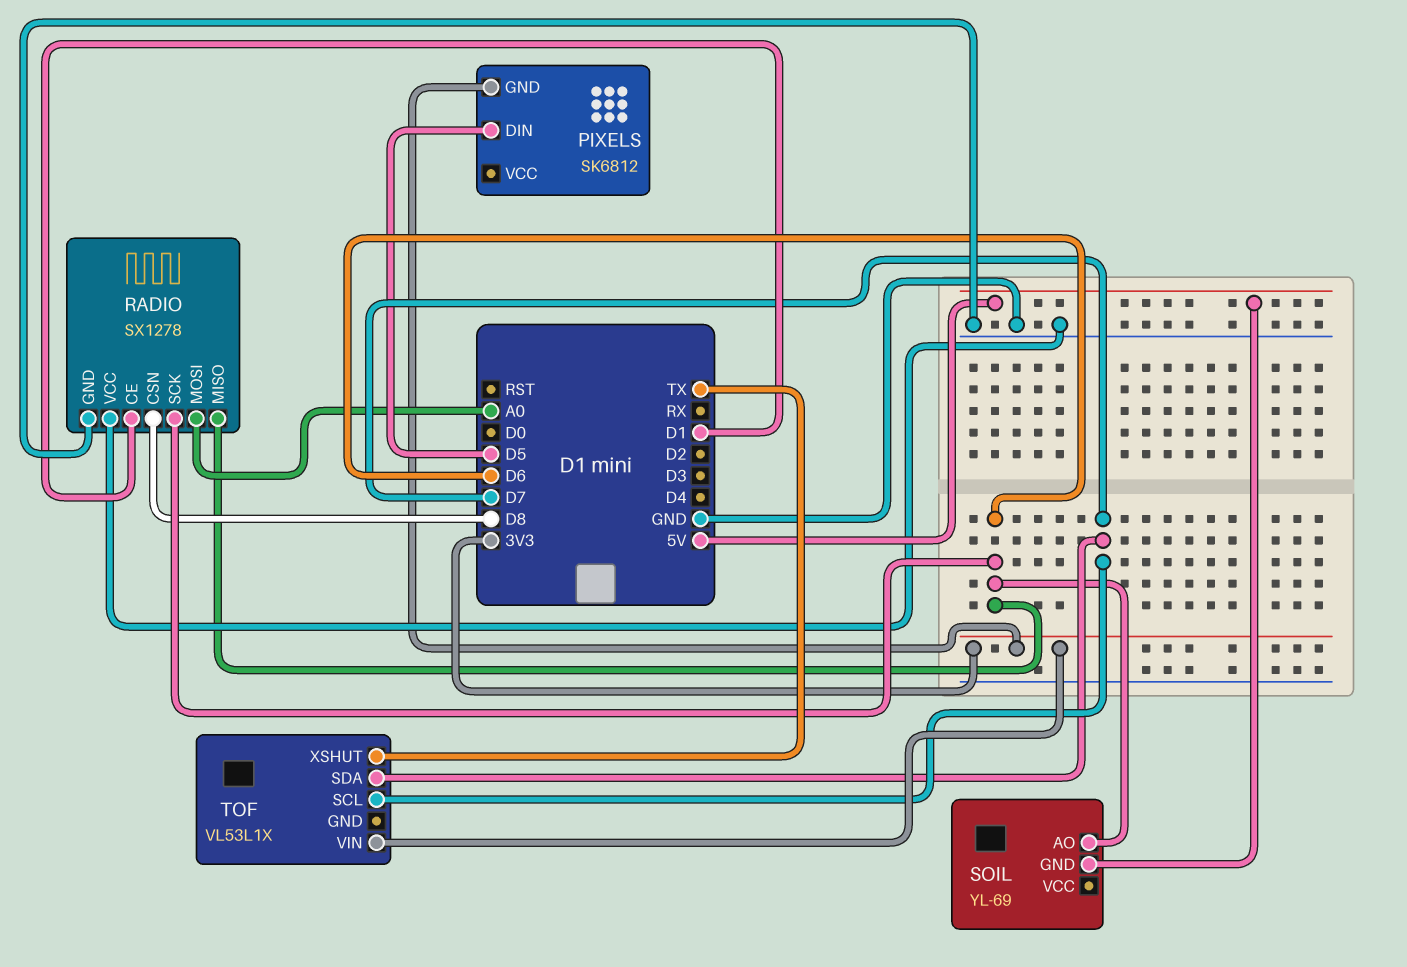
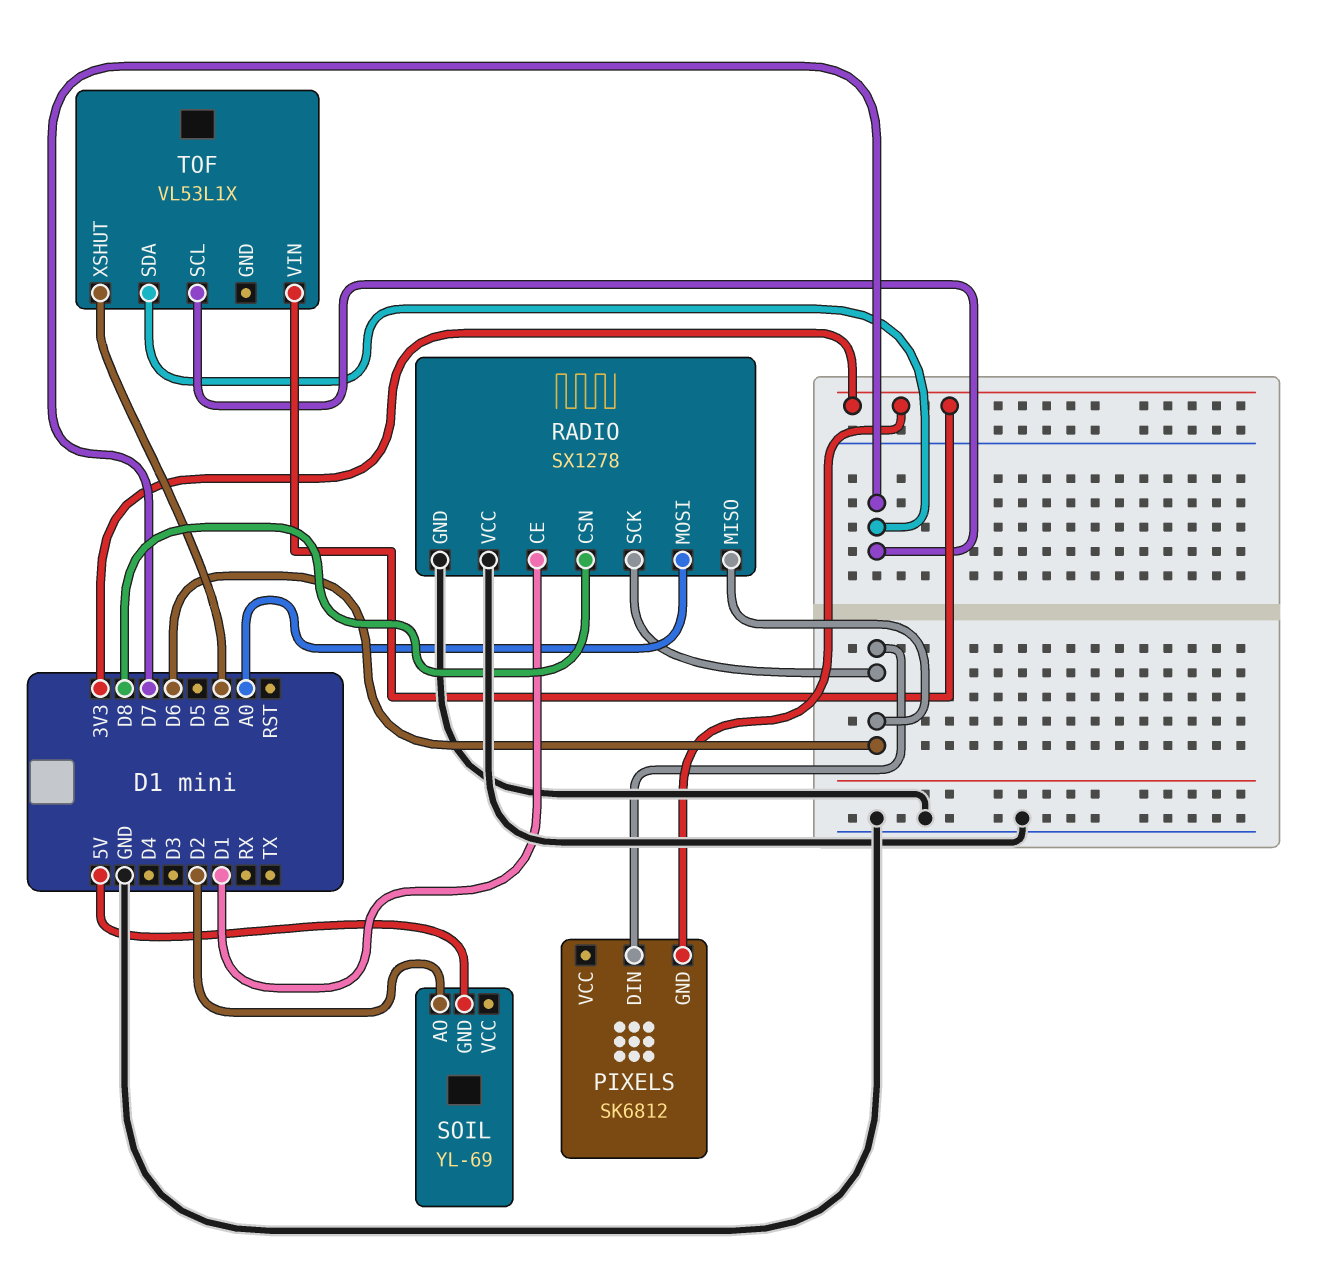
PIXELS pin DIN: D5 -> D6
SOIL pin AO: D6 -> D2
TOF pin XSHUT: TX -> D0

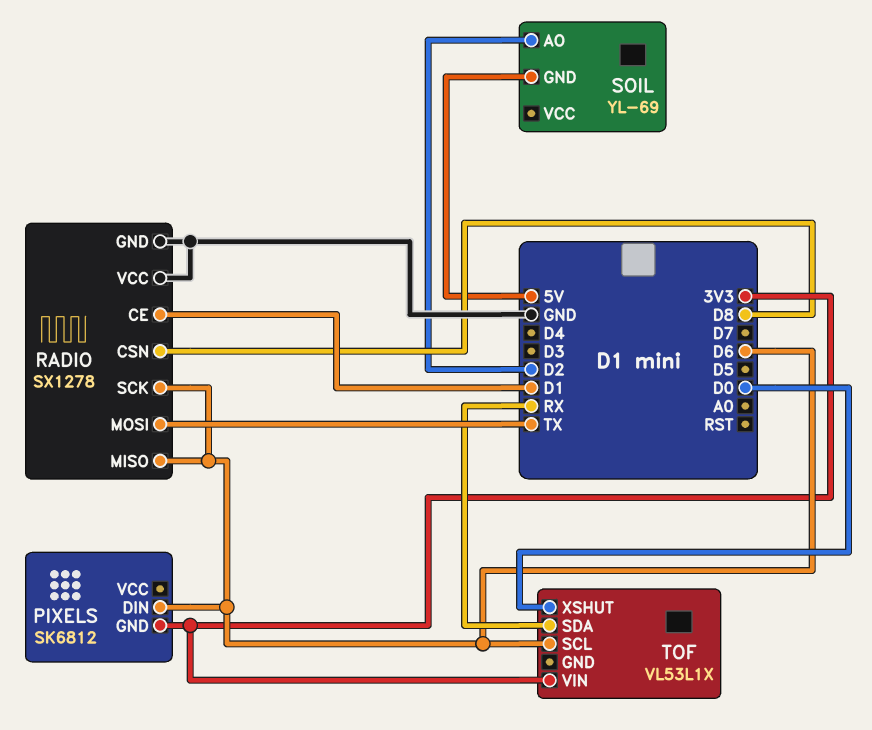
RADIO pin MOSI: A0 -> TX
TOF pin SCL: D7 -> D6
TOF pin SDA: D7 -> RX

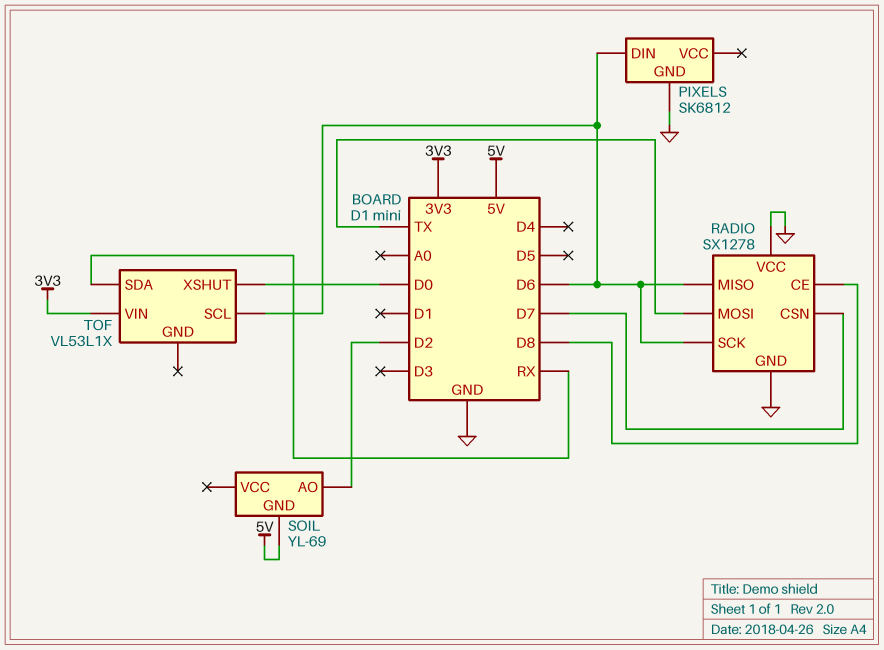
PIXELS pin GND: 3V3 -> GND
RADIO pin CE: D1 -> D8
RADIO pin CSN: D8 -> D7

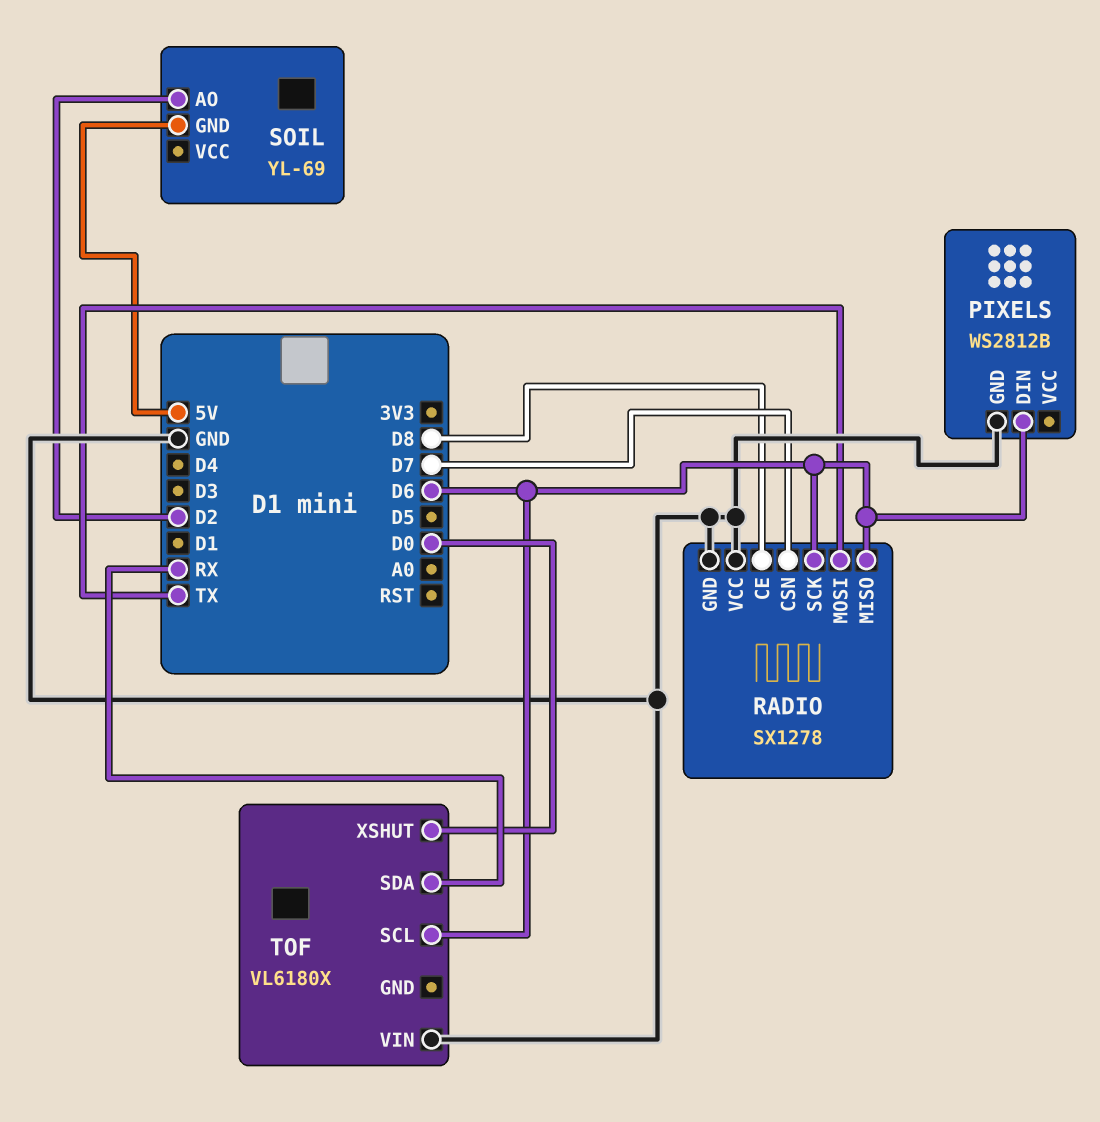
PIXELS: SK6812 -> WS2812B
TOF: VL53L1X -> VL6180X
TOF pin VIN: 3V3 -> GND

